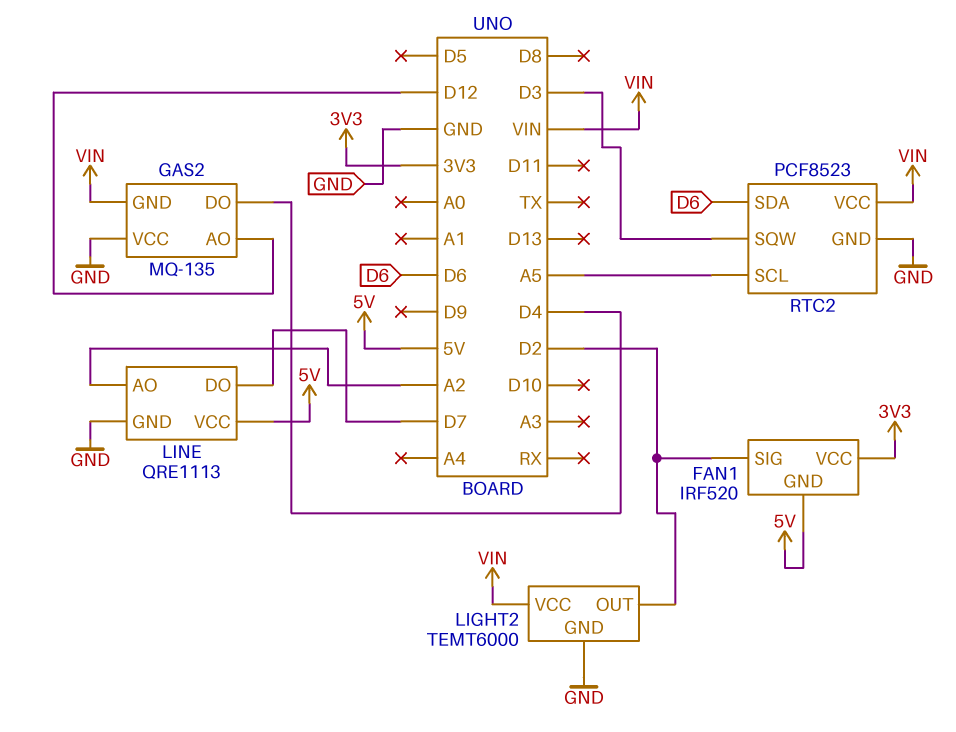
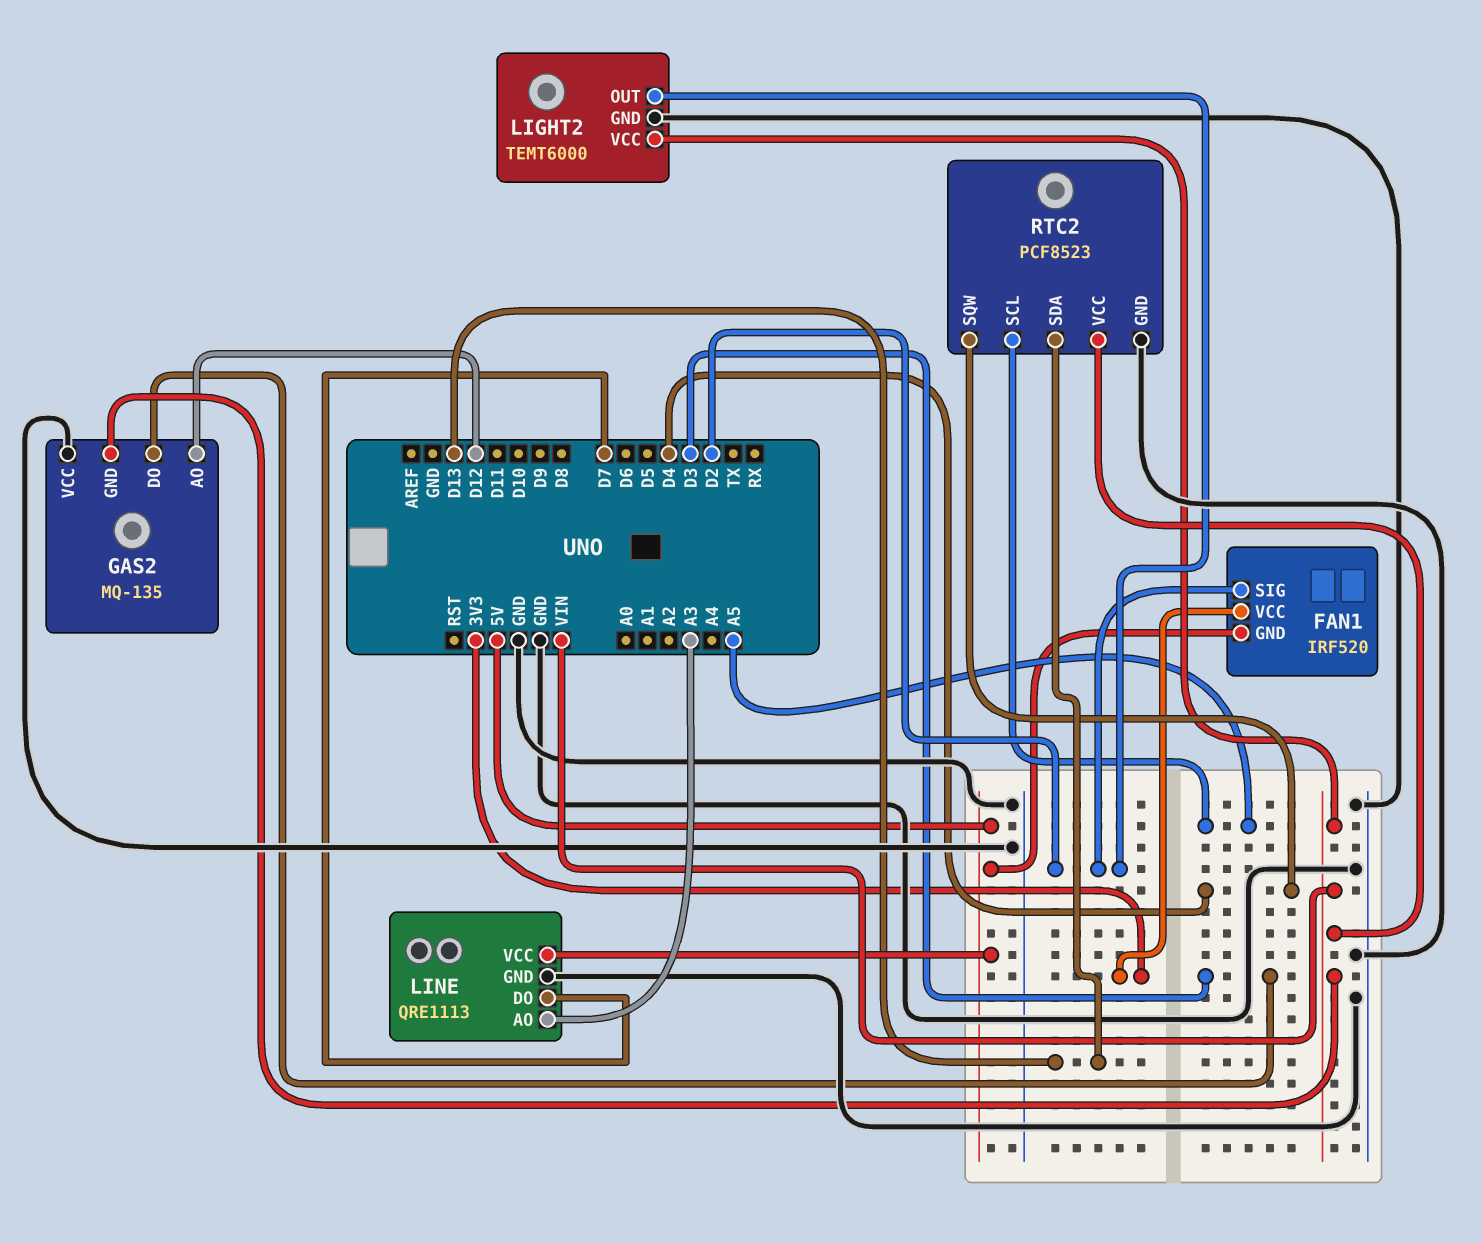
GAS2 pin DO: D4 -> D3
LINE pin AO: A2 -> A3
RTC2 pin SDA: D6 -> D13
RTC2 pin SQW: D3 -> D4

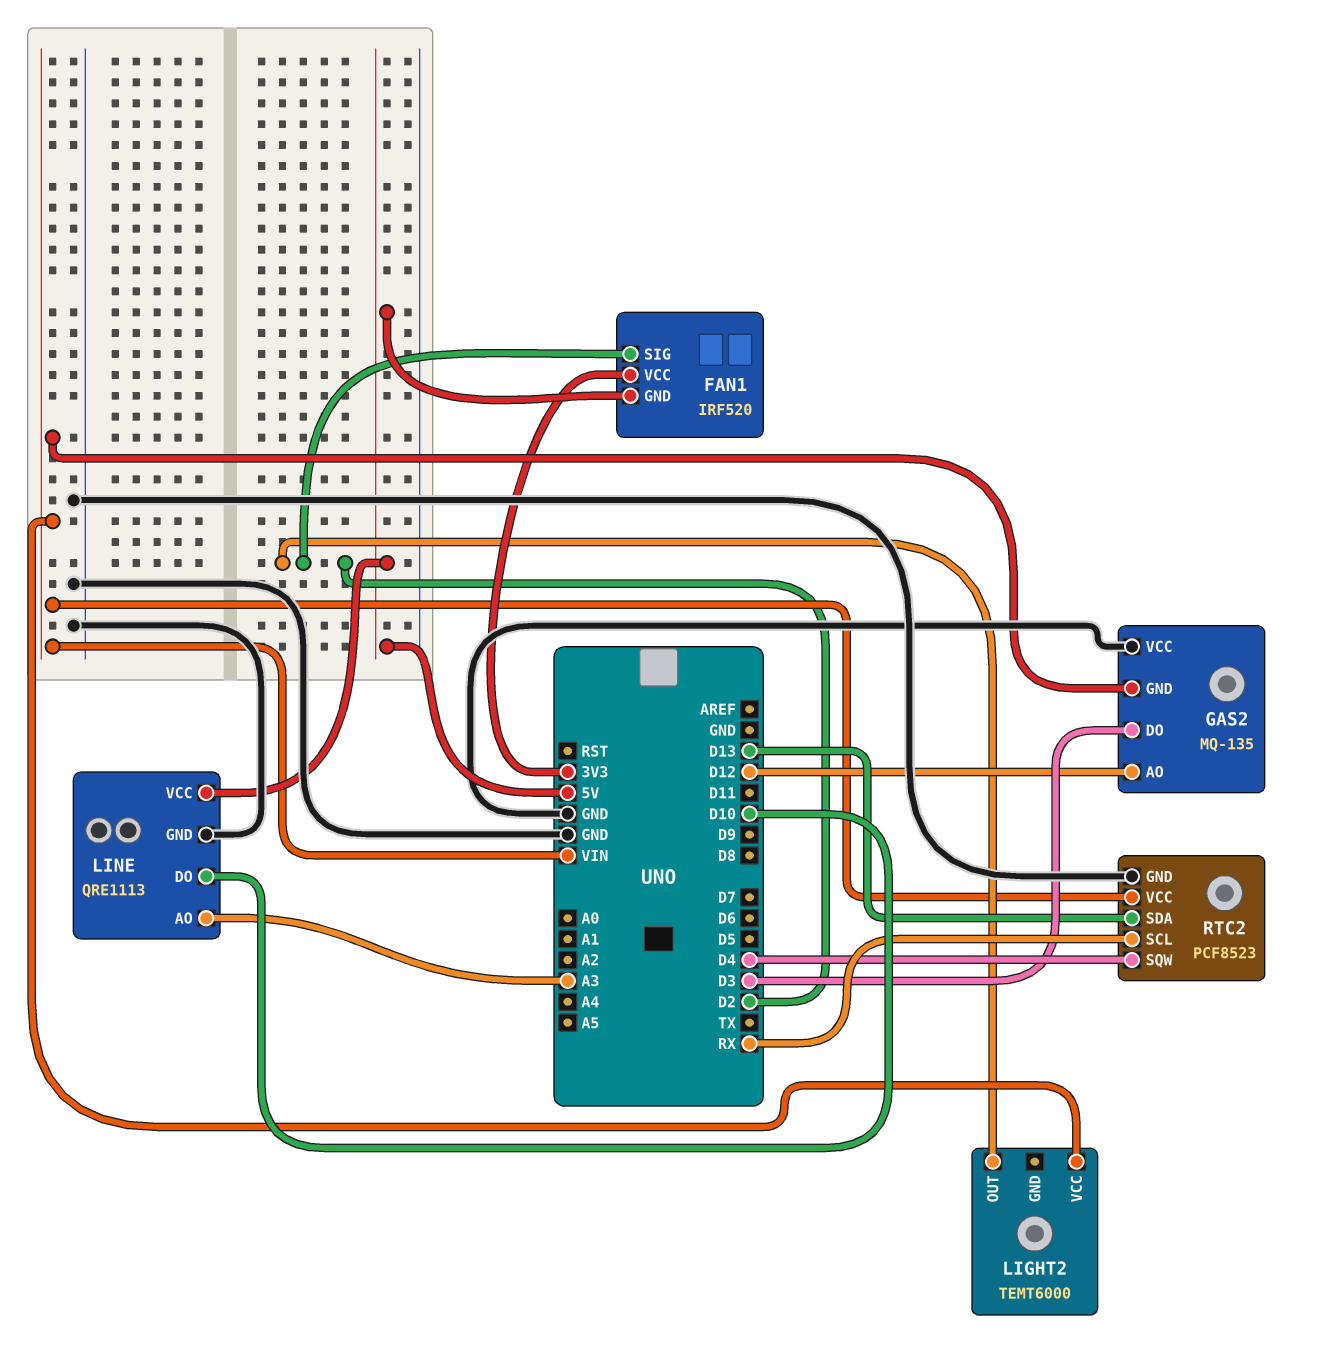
LIGHT2 pin GND: GND -> none
LINE pin DO: D7 -> D10
RTC2 pin SCL: A5 -> RX

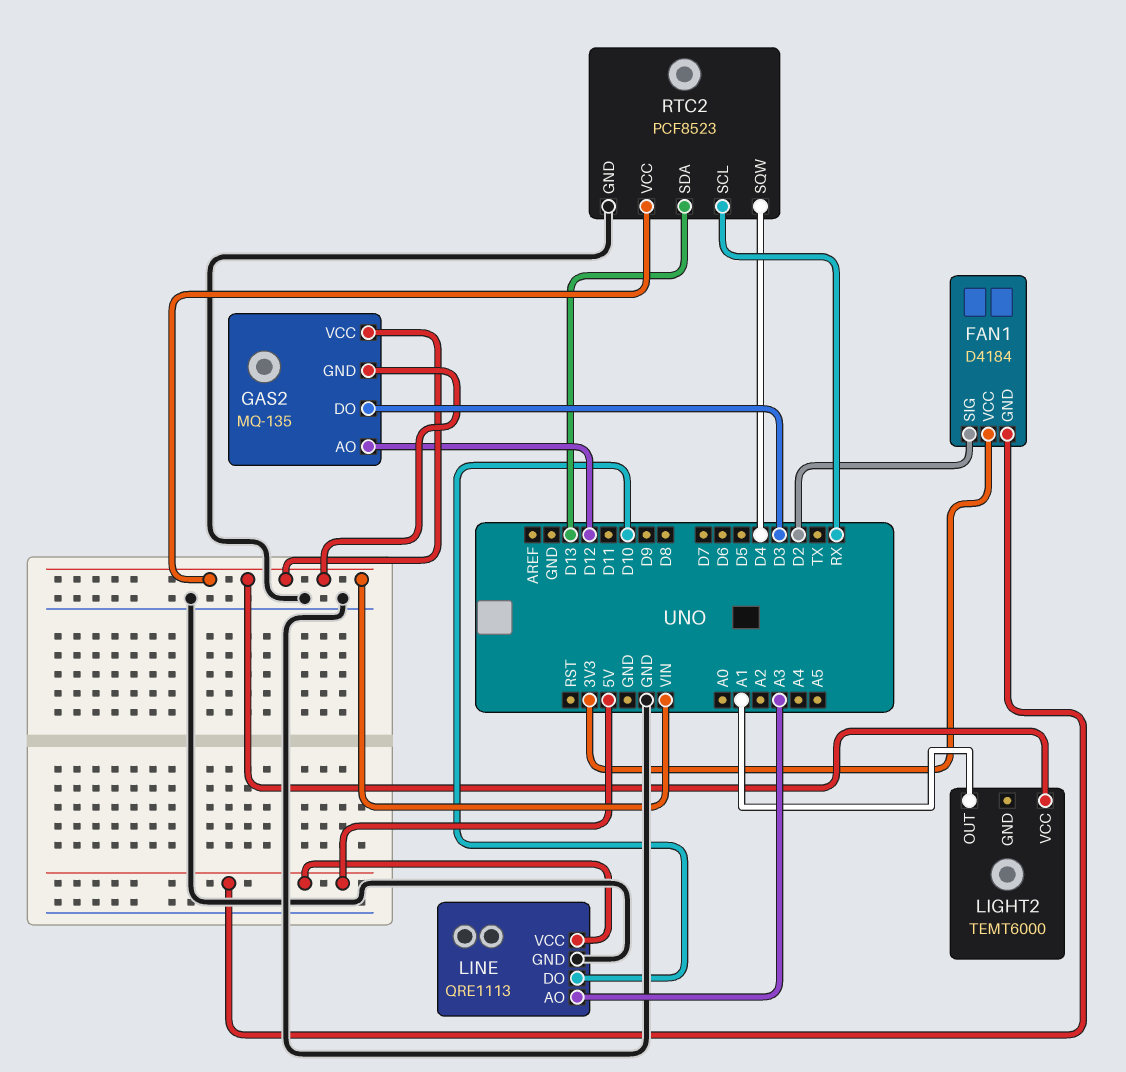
FAN1: IRF520 -> D4184
GAS2 pin VCC: GND -> VIN
LIGHT2 pin OUT: D2 -> A1

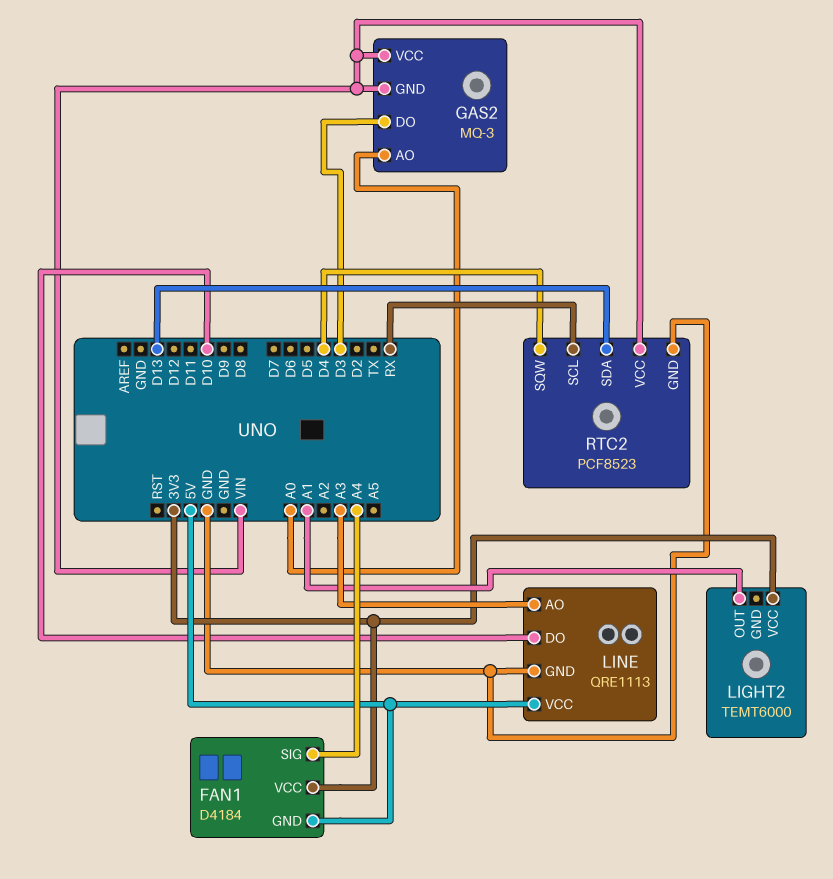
FAN1 pin SIG: D2 -> A4
GAS2: MQ-135 -> MQ-3
GAS2 pin AO: D12 -> A0
LIGHT2 pin VCC: VIN -> 3V3

